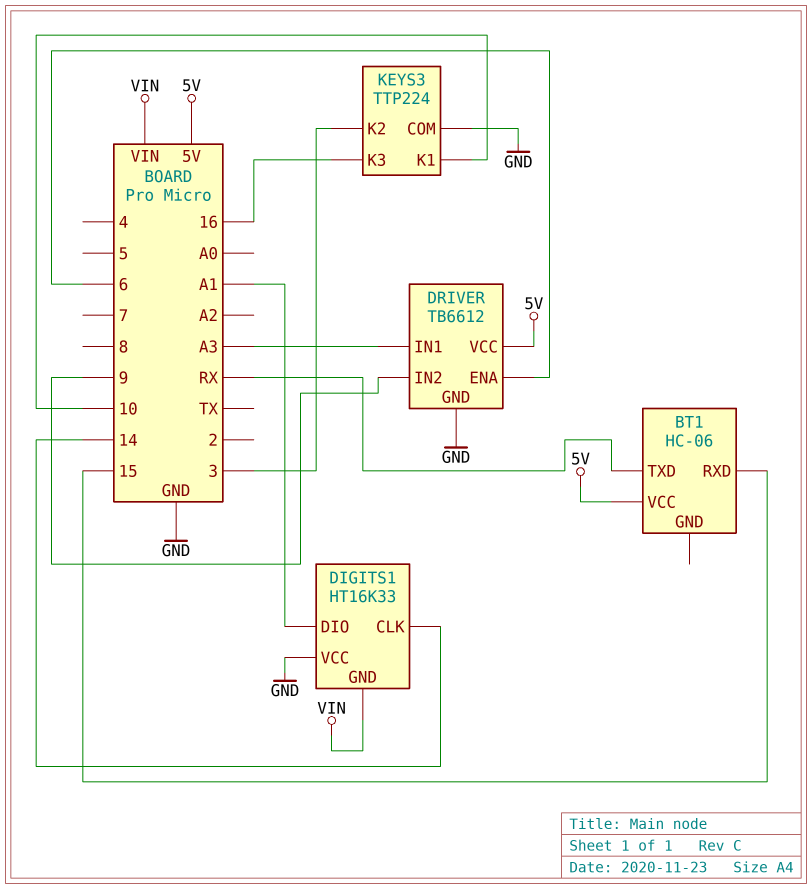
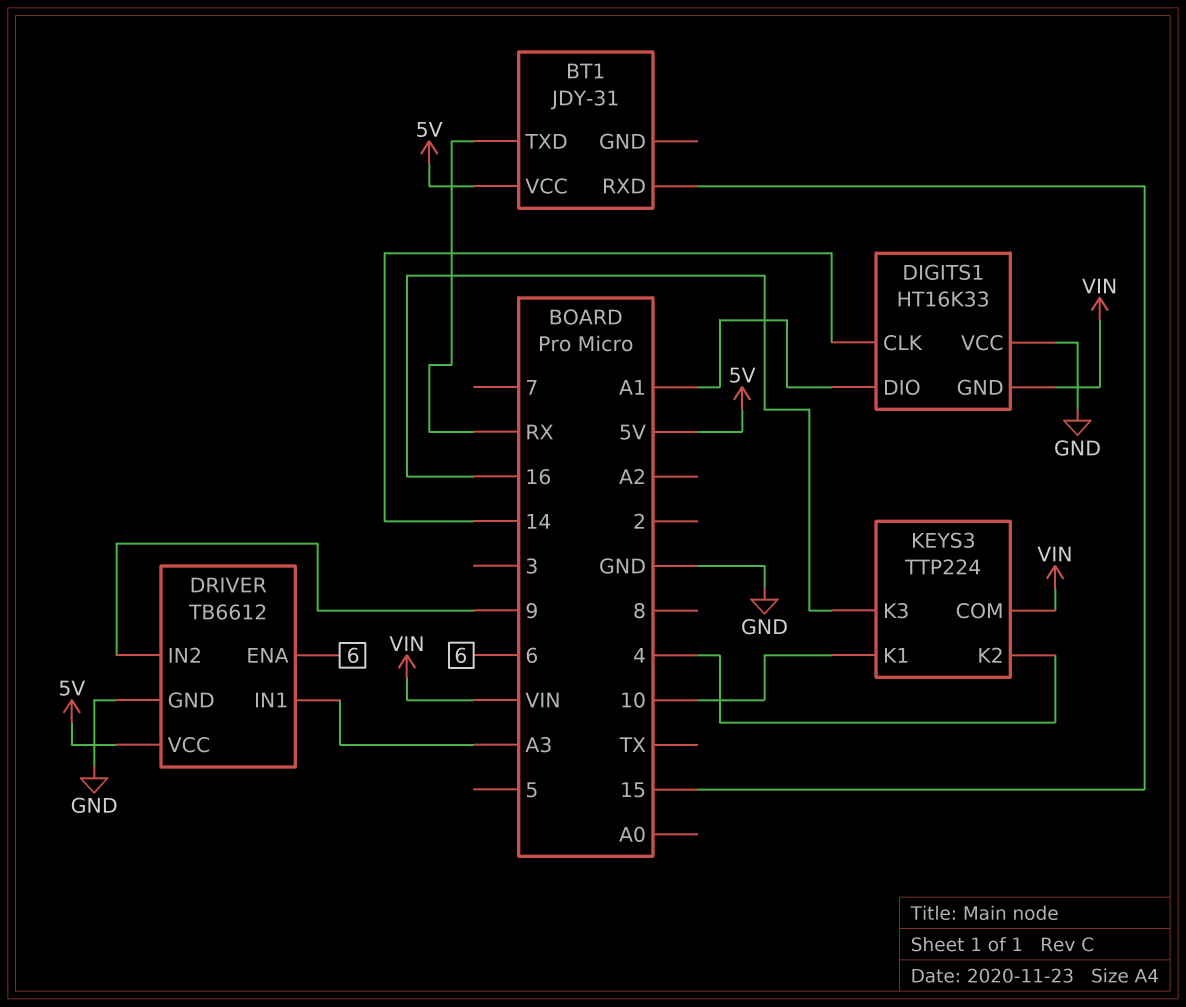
BT1: HC-06 -> JDY-31
KEYS3 pin COM: GND -> VIN
KEYS3 pin K2: 3 -> 4

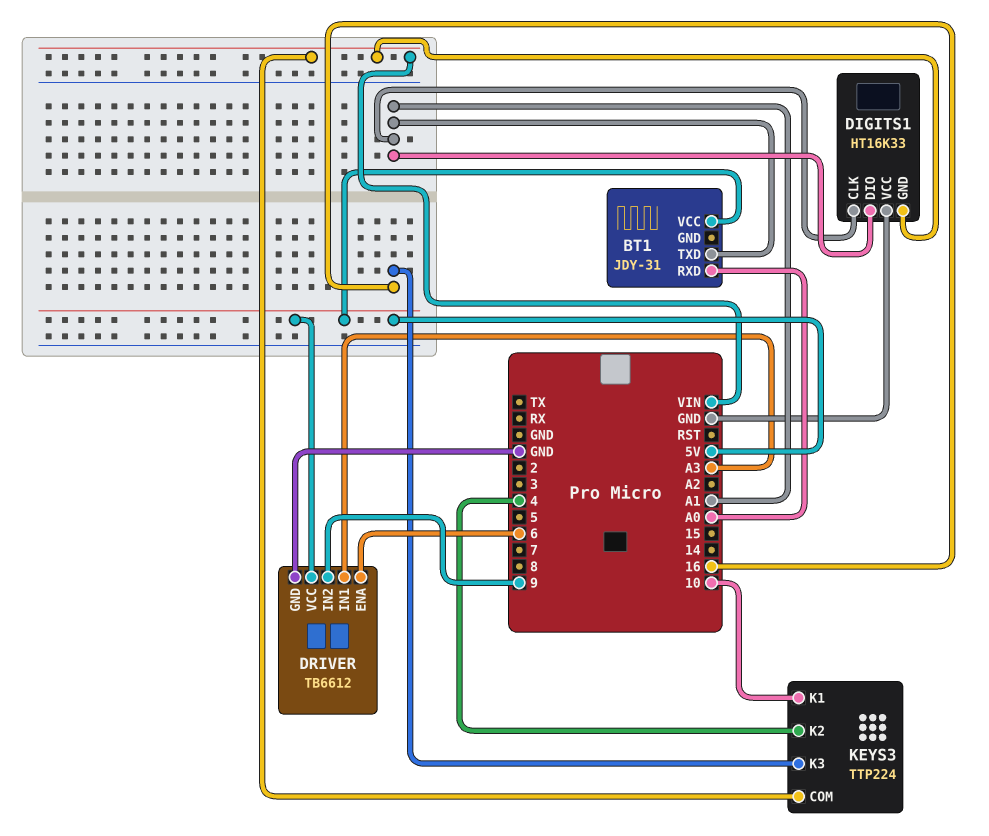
BT1 pin RXD: 15 -> A0
BT1 pin TXD: RX -> A1
DIGITS1 pin CLK: 14 -> A1

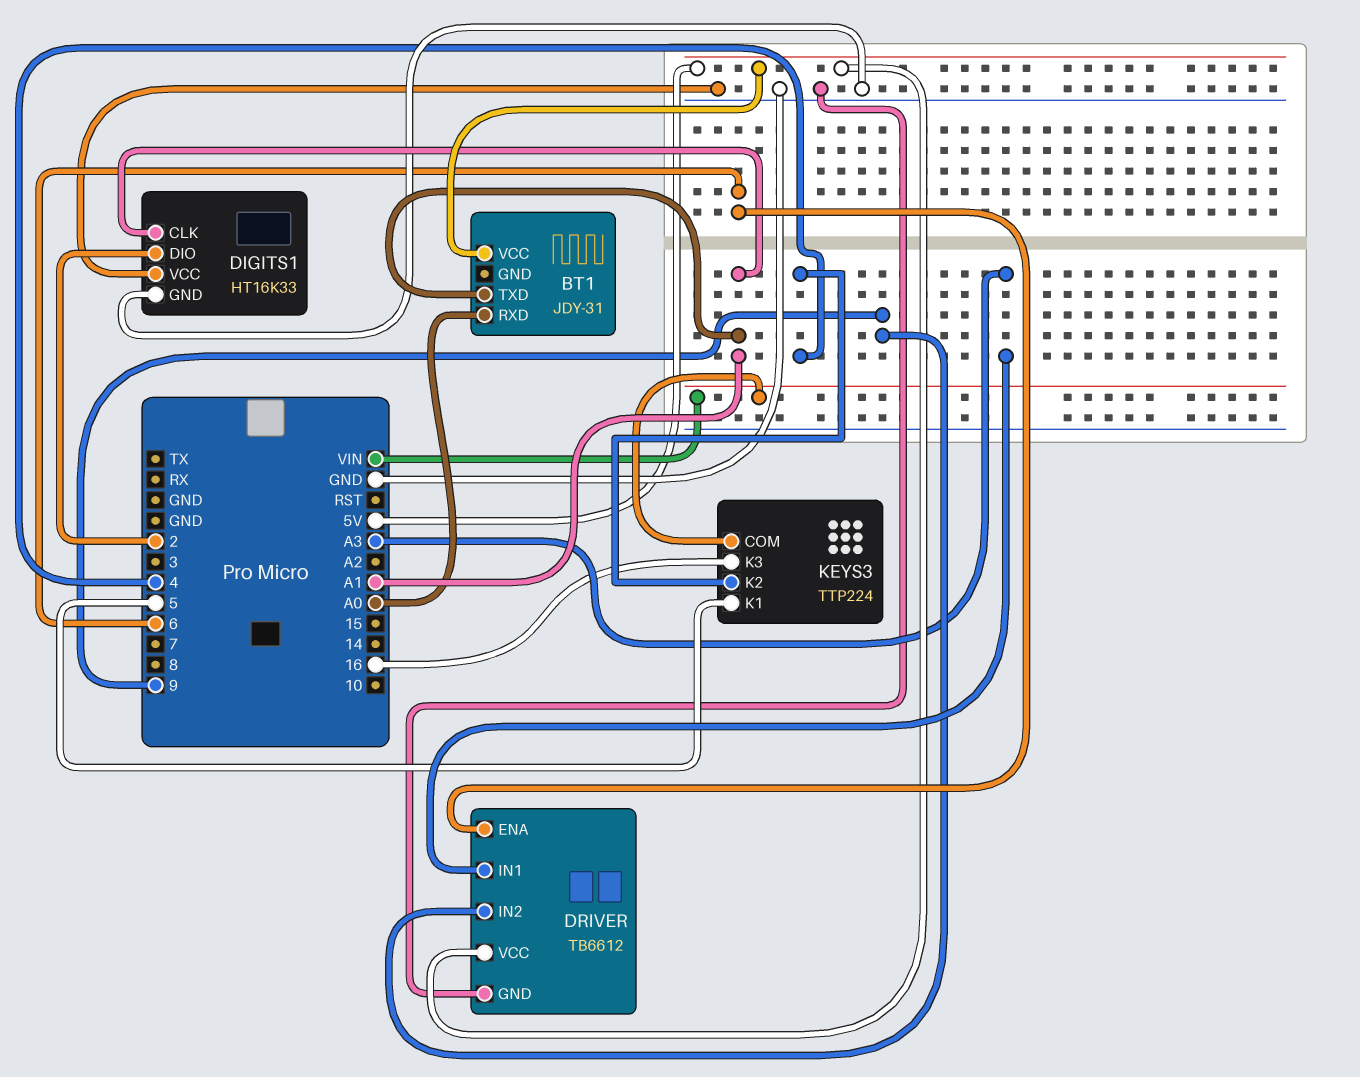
DIGITS1 pin DIO: A1 -> 2
DIGITS1 pin GND: VIN -> GND
KEYS3 pin K1: 10 -> 5

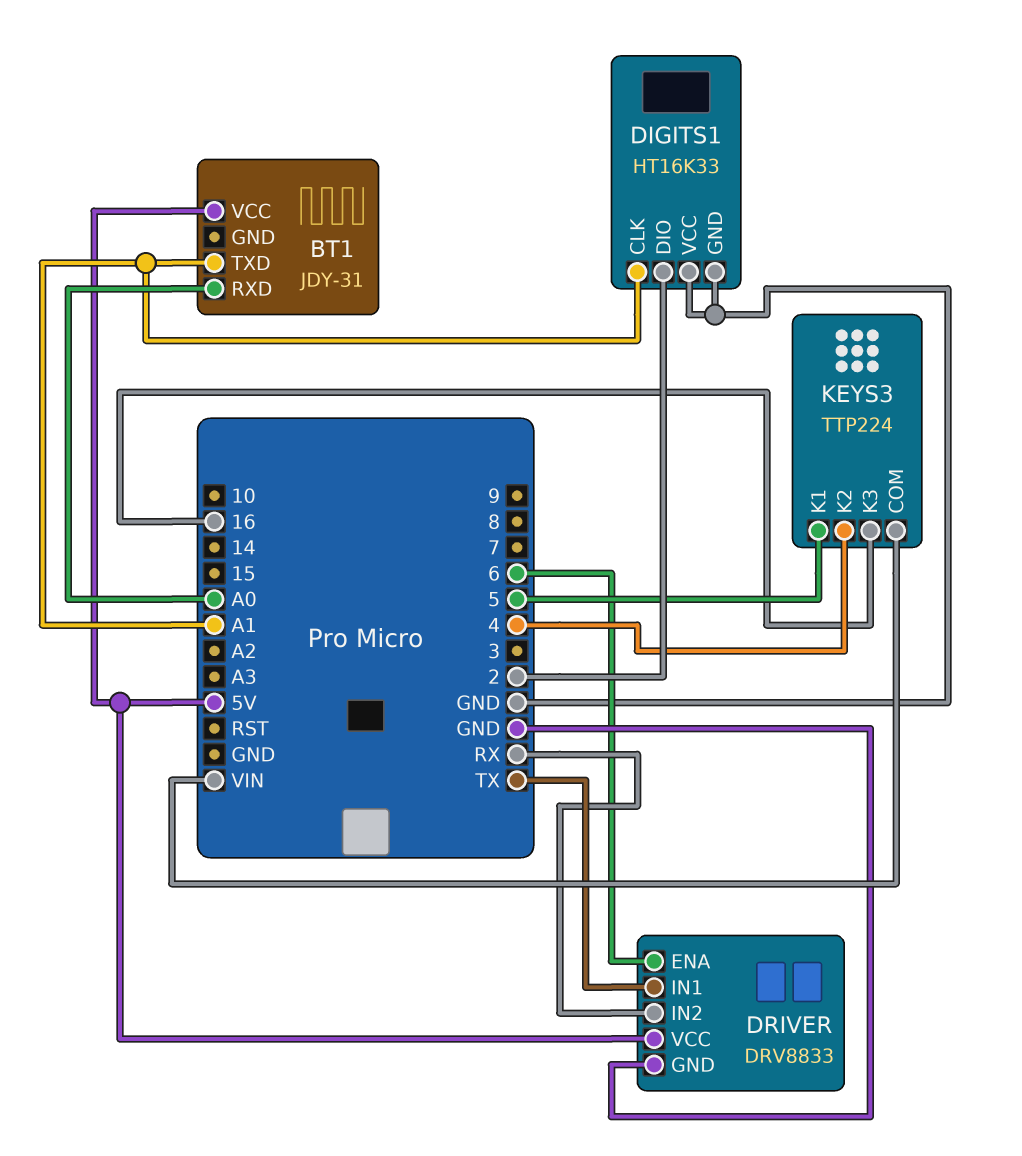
DRIVER: TB6612 -> DRV8833
DRIVER pin IN1: A3 -> TX
DRIVER pin IN2: 9 -> RX

